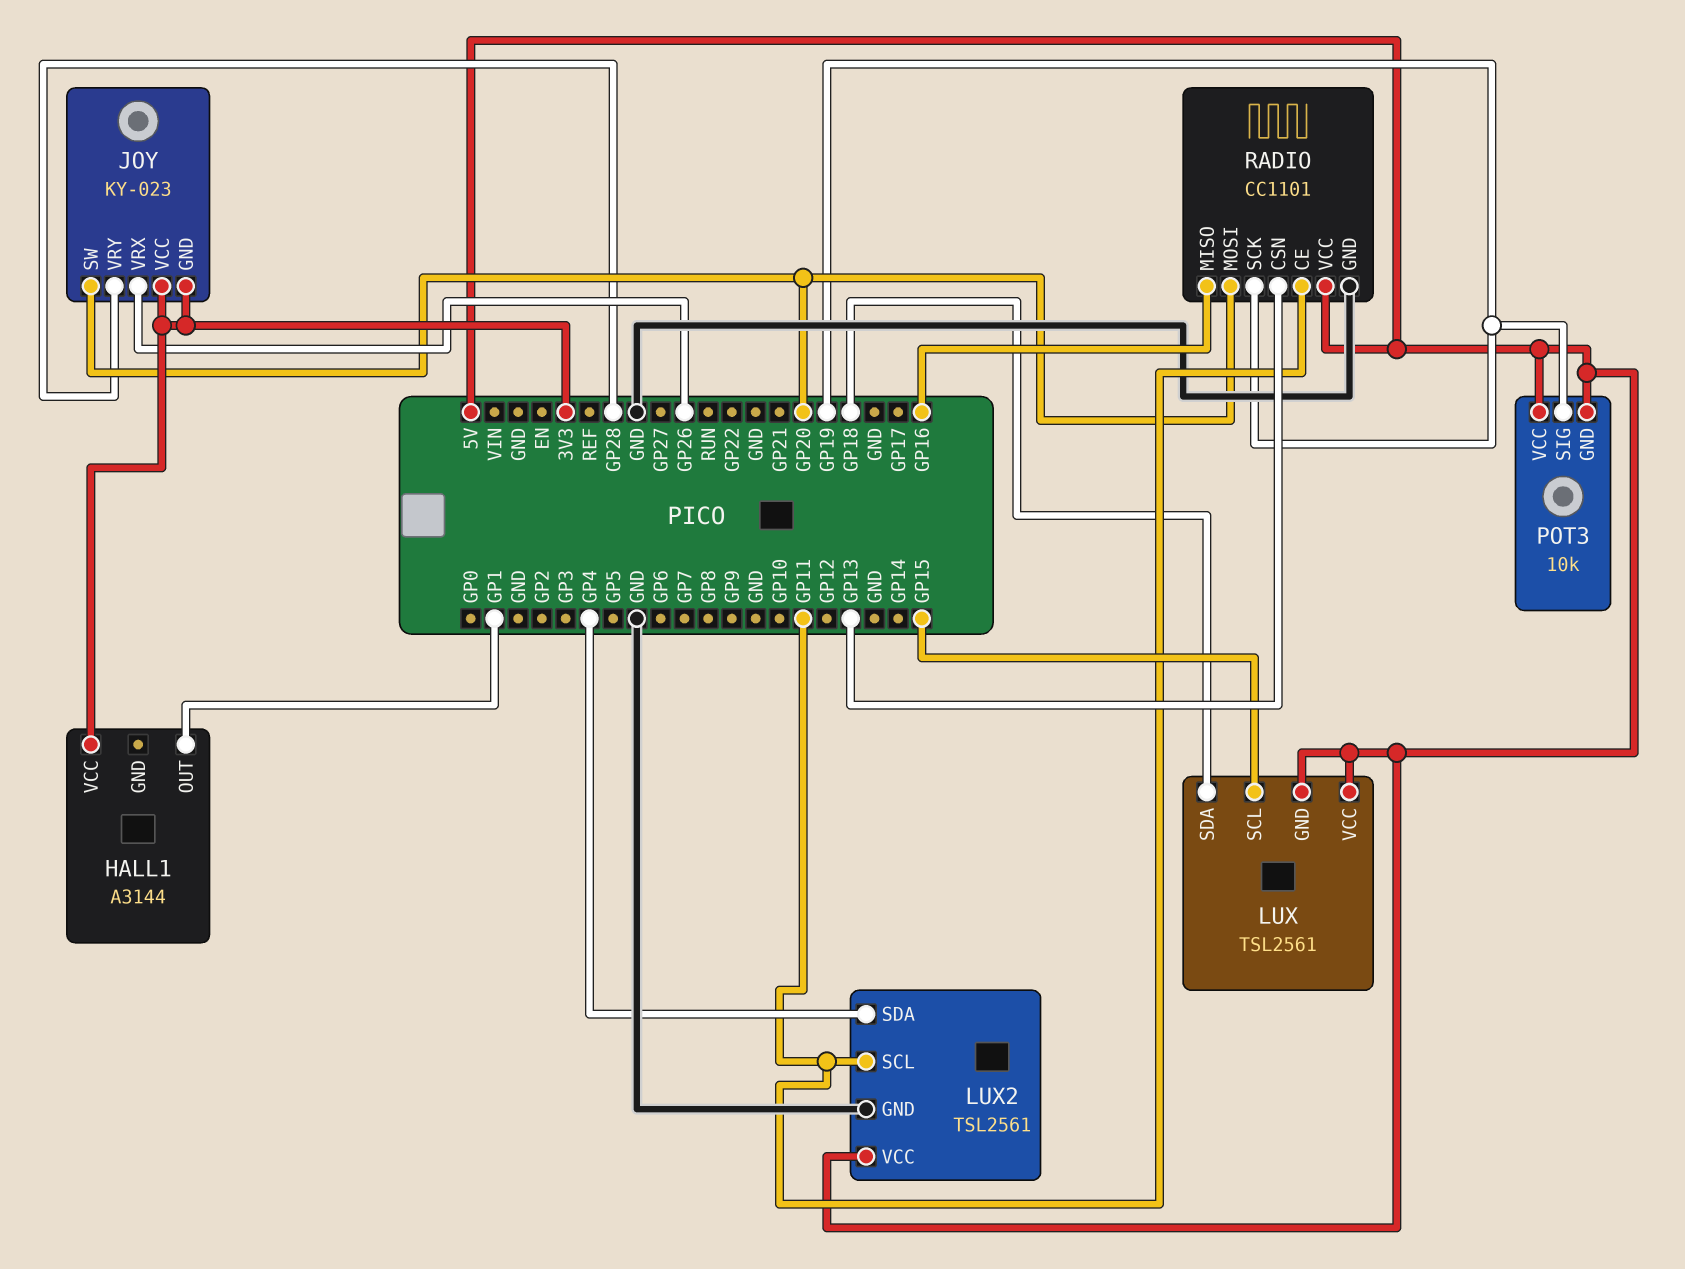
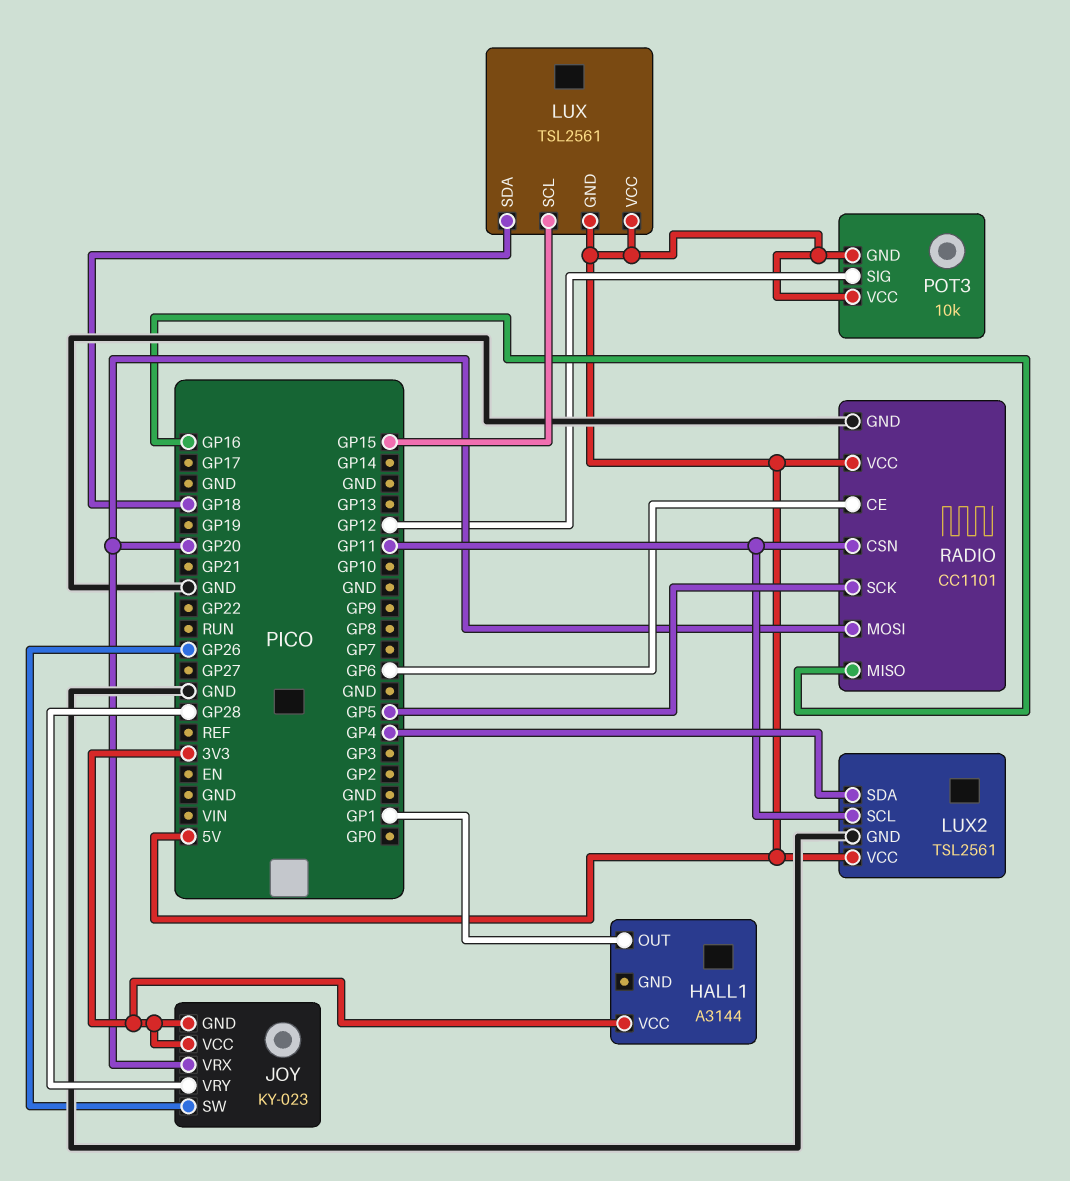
JOY pin SW: GP20 -> GP26
JOY pin VRX: GP26 -> GP20
POT3 pin SIG: GP19 -> GP12
RADIO pin CE: GP11 -> GP6
RADIO pin CSN: GP13 -> GP11
RADIO pin SCK: GP19 -> GP5

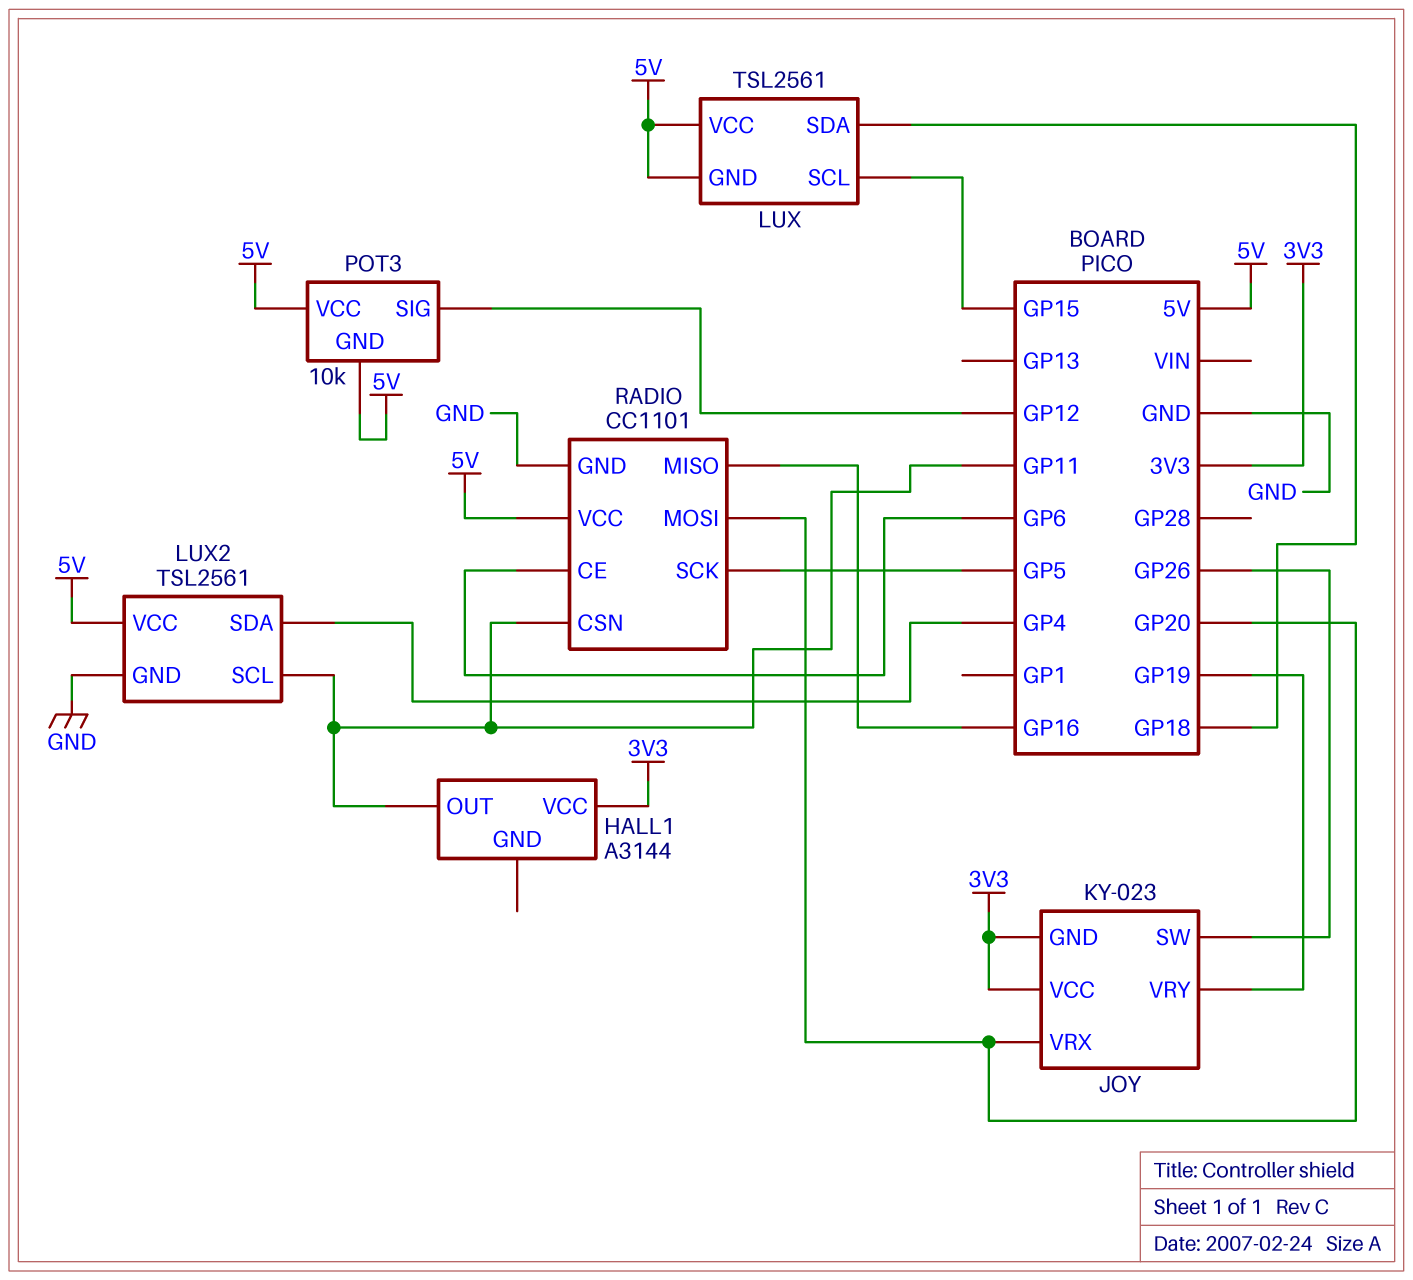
HALL1 pin OUT: GP1 -> GP11
JOY pin VRY: GP28 -> GP19

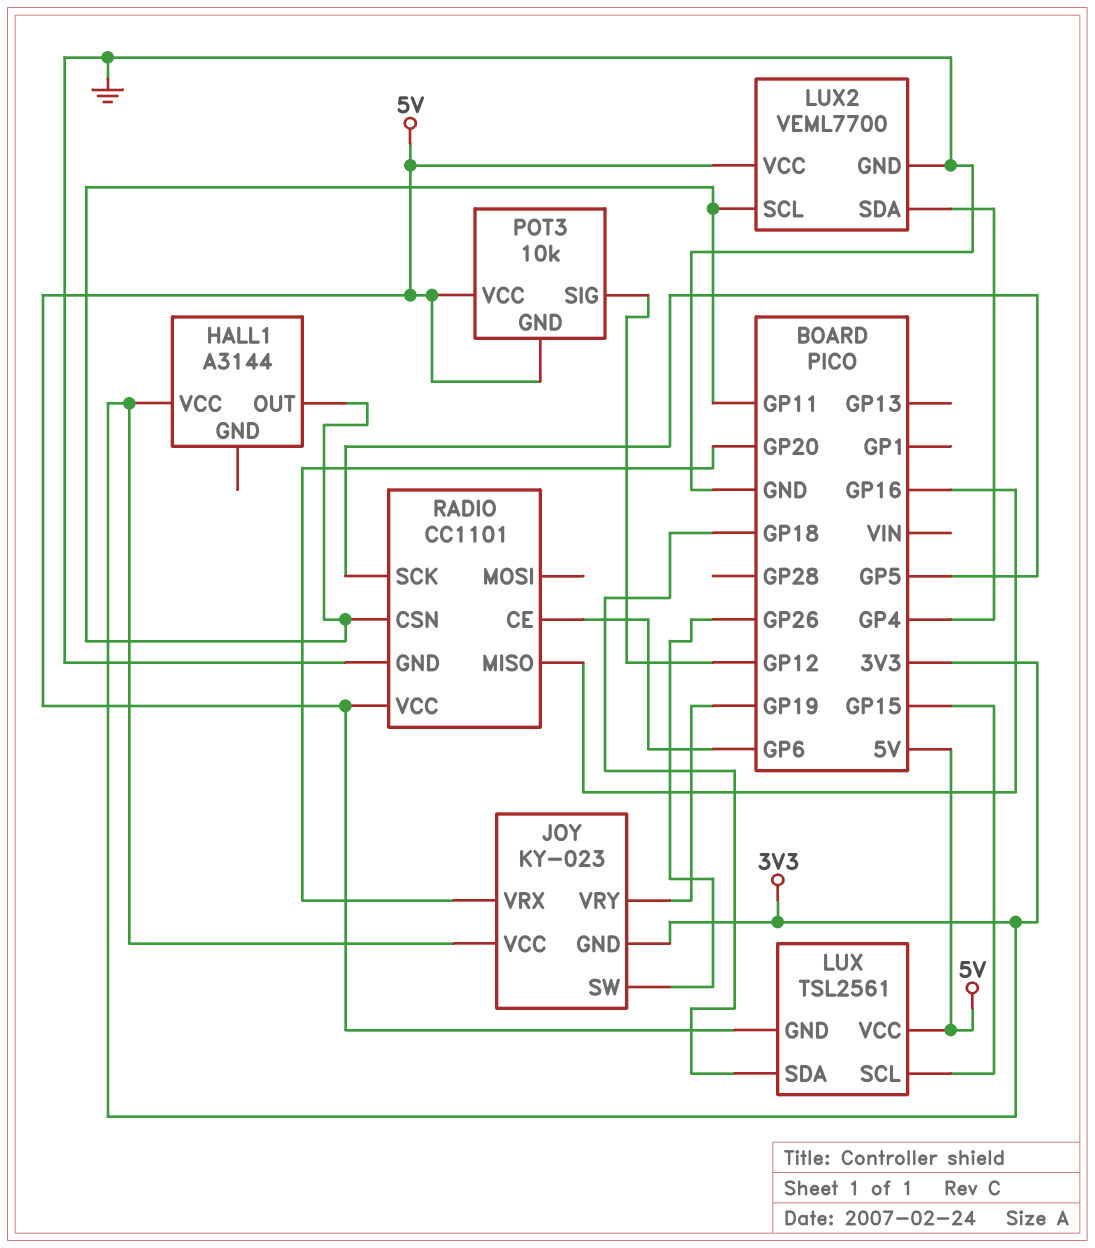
LUX2: TSL2561 -> VEML7700
RADIO pin MOSI: GP20 -> none

